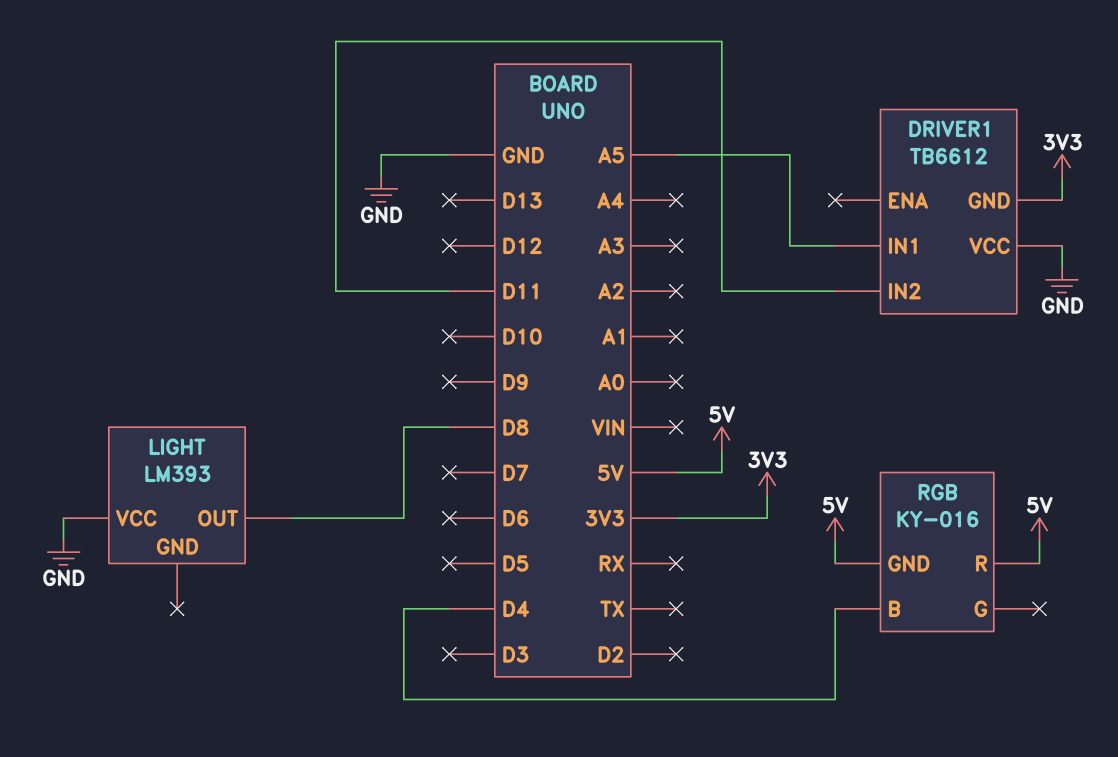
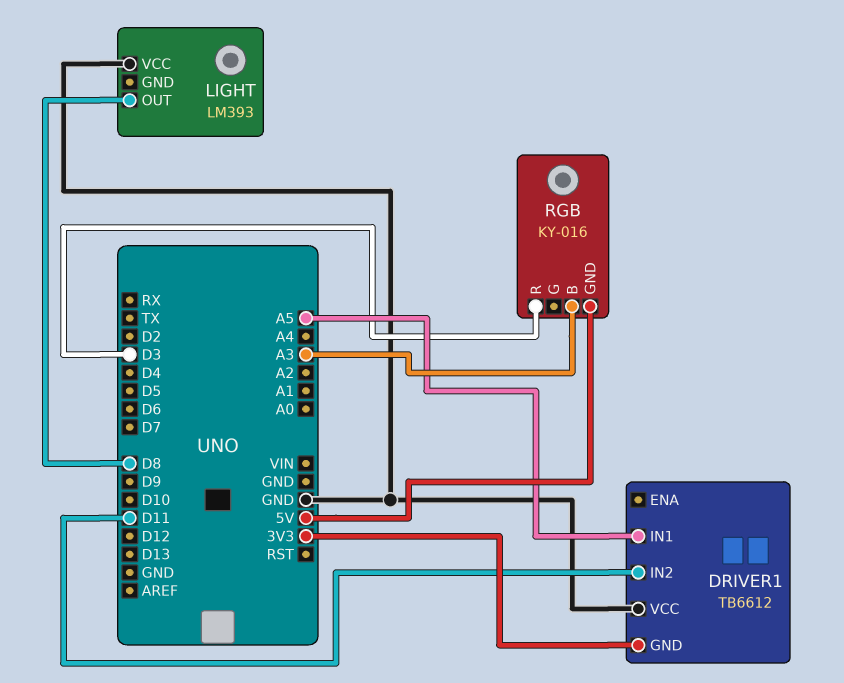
RGB pin B: D4 -> A3
RGB pin R: 5V -> D3

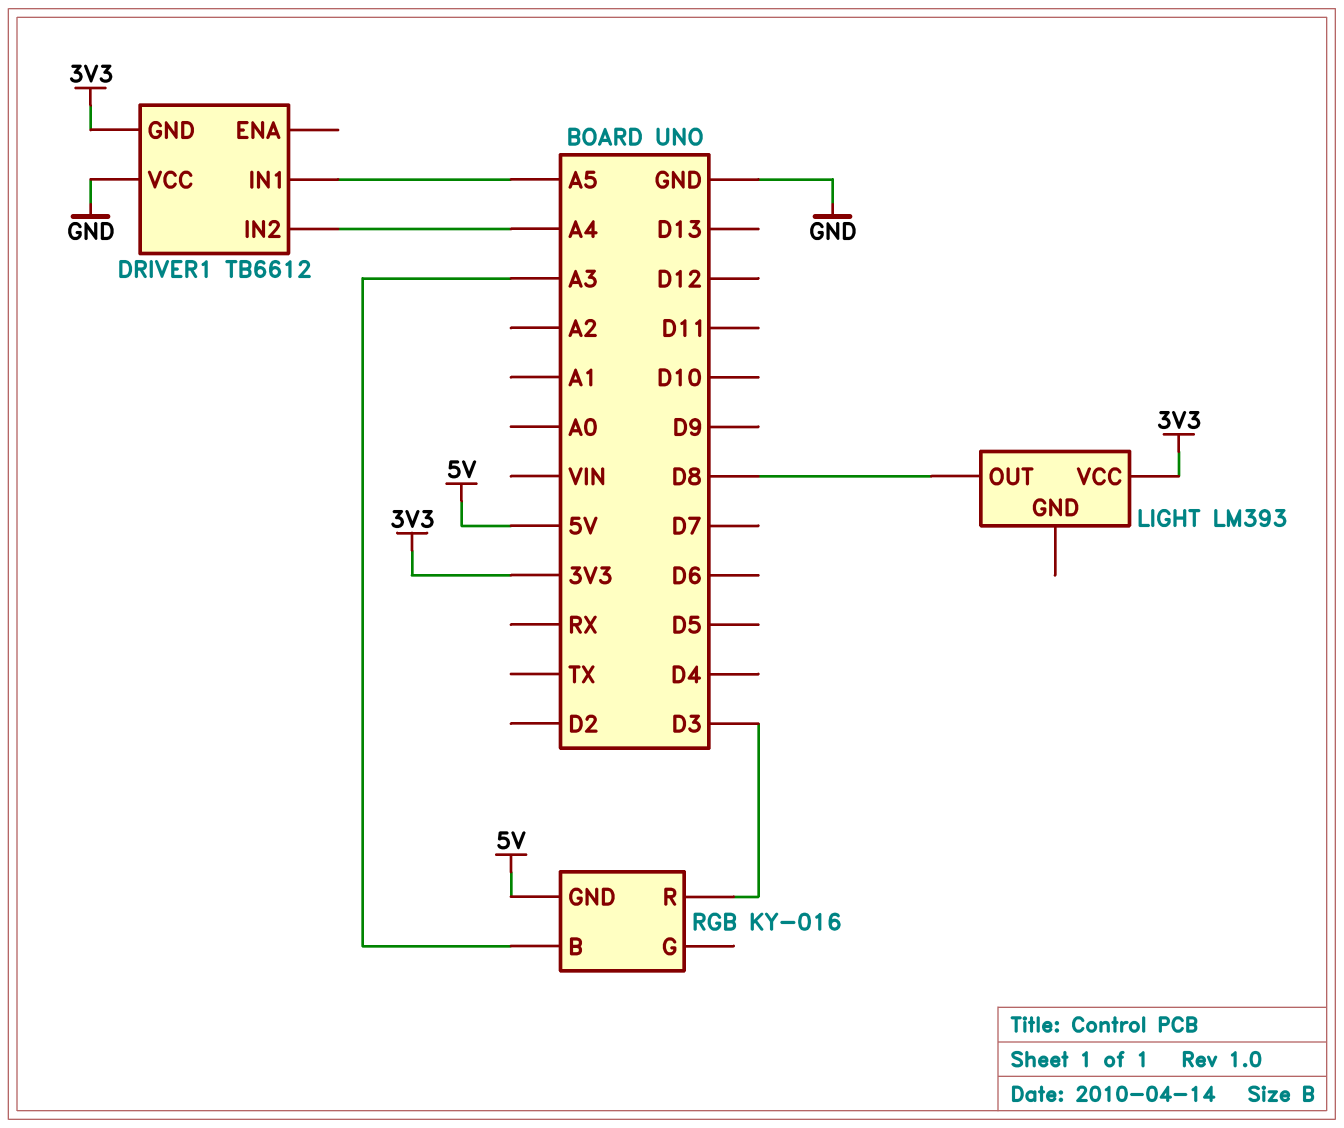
DRIVER1 pin IN2: D11 -> A4
LIGHT pin VCC: GND -> 3V3

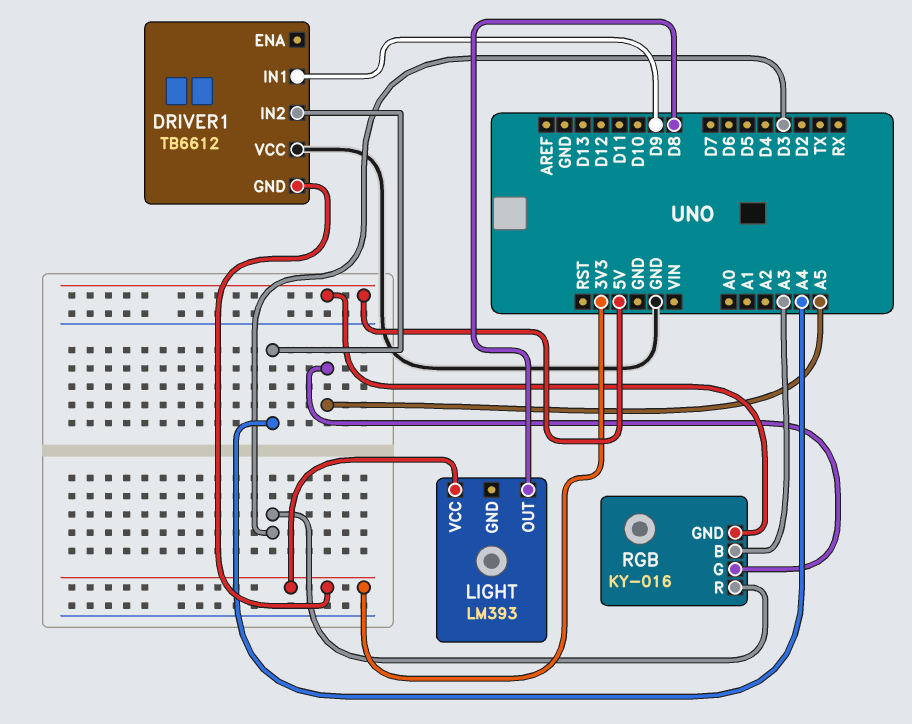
DRIVER1 pin IN1: A5 -> D9
RGB pin G: none -> A5

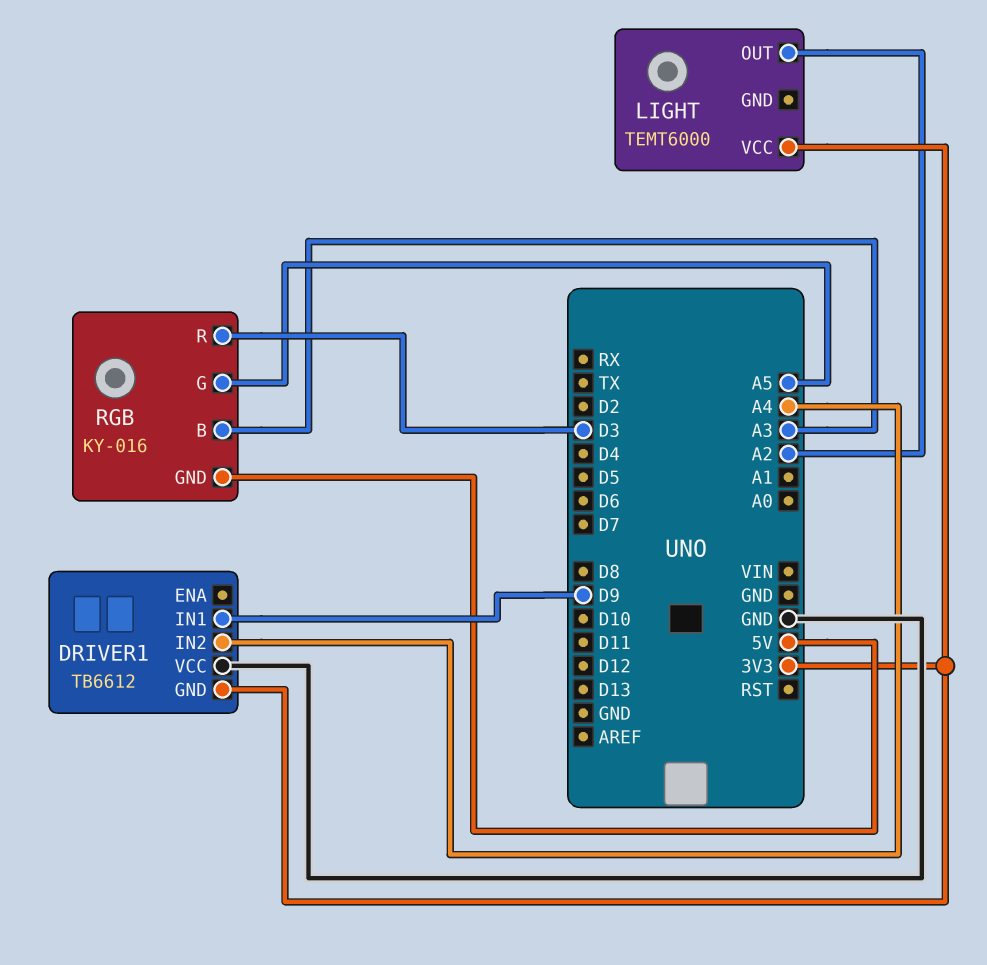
LIGHT: LM393 -> TEMT6000
LIGHT pin OUT: D8 -> A2

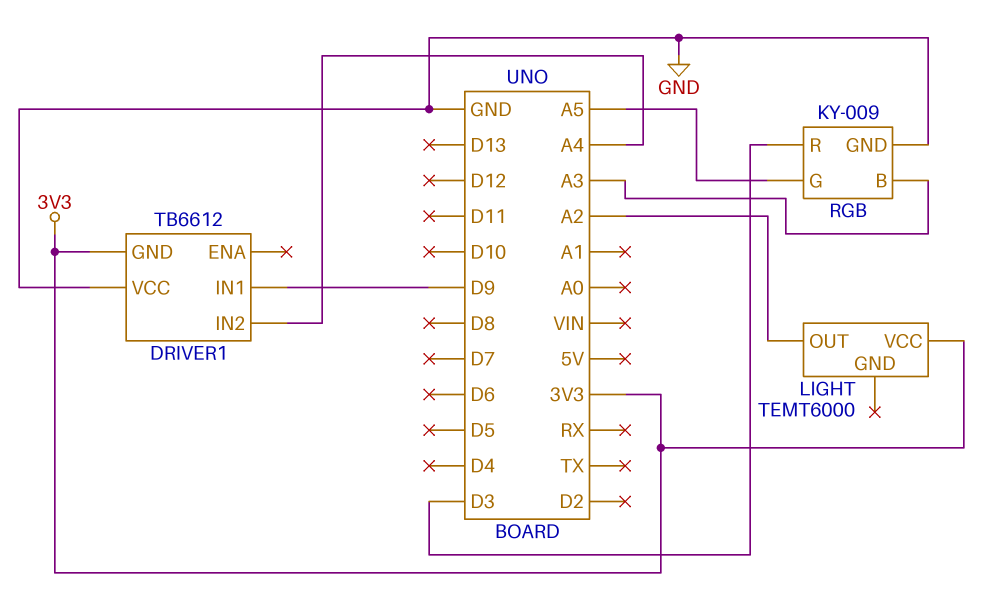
RGB: KY-016 -> KY-009
RGB pin GND: 5V -> GND

